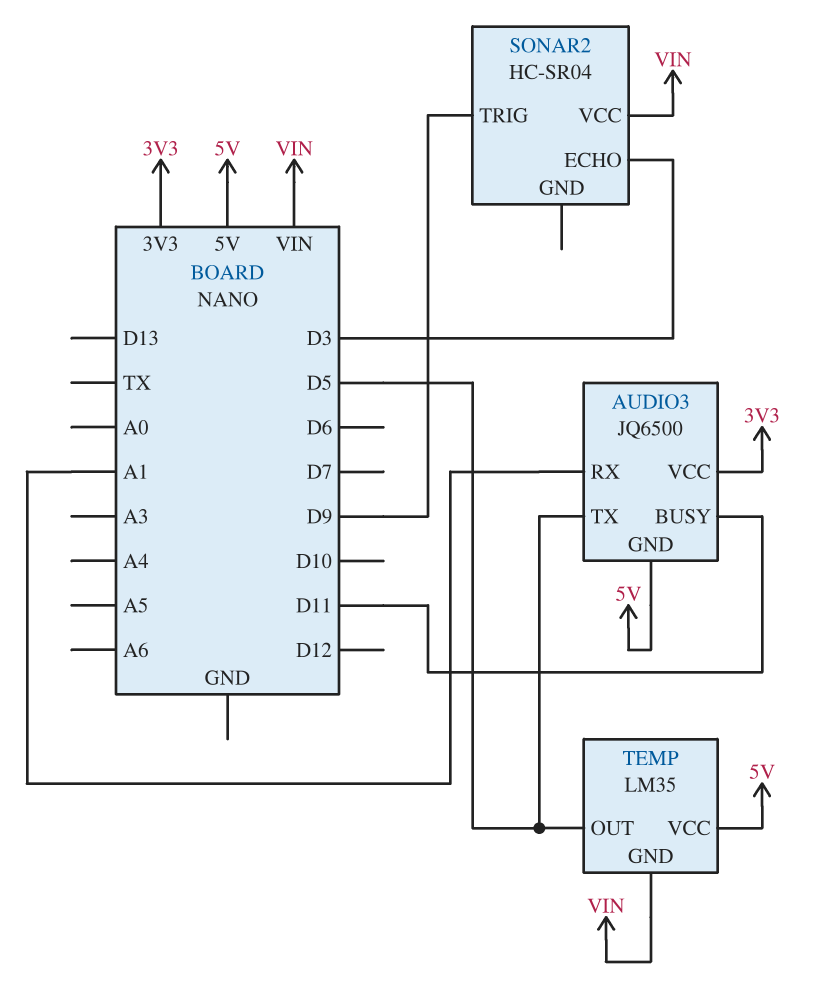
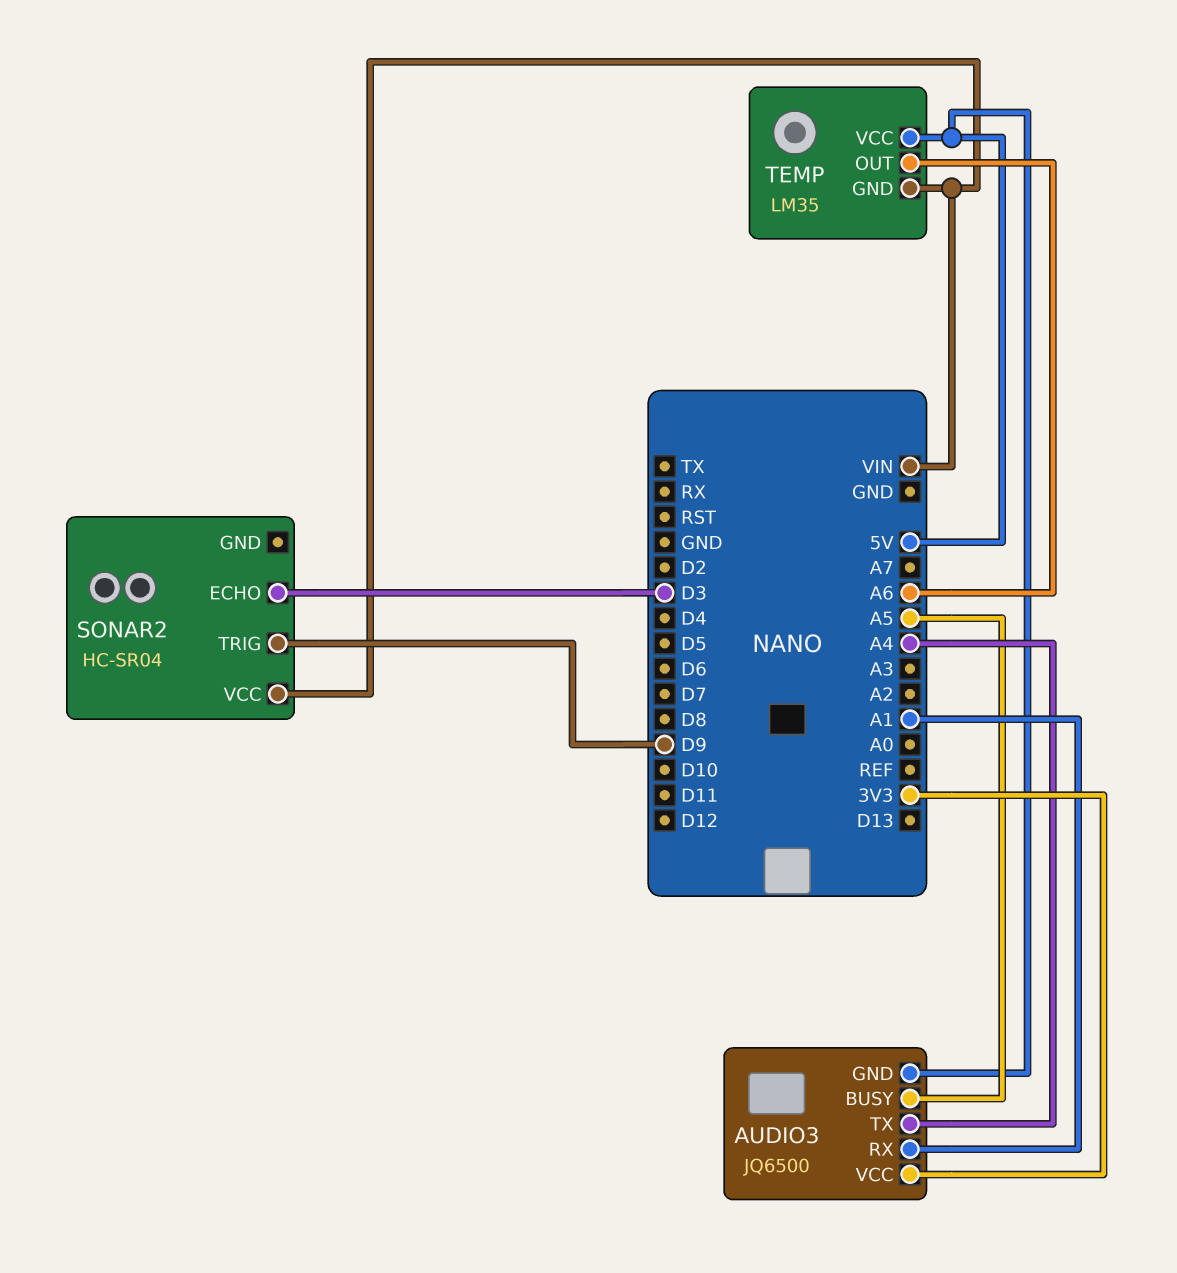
AUDIO3 pin BUSY: D11 -> A5
AUDIO3 pin TX: D5 -> A4
TEMP pin OUT: D5 -> A6

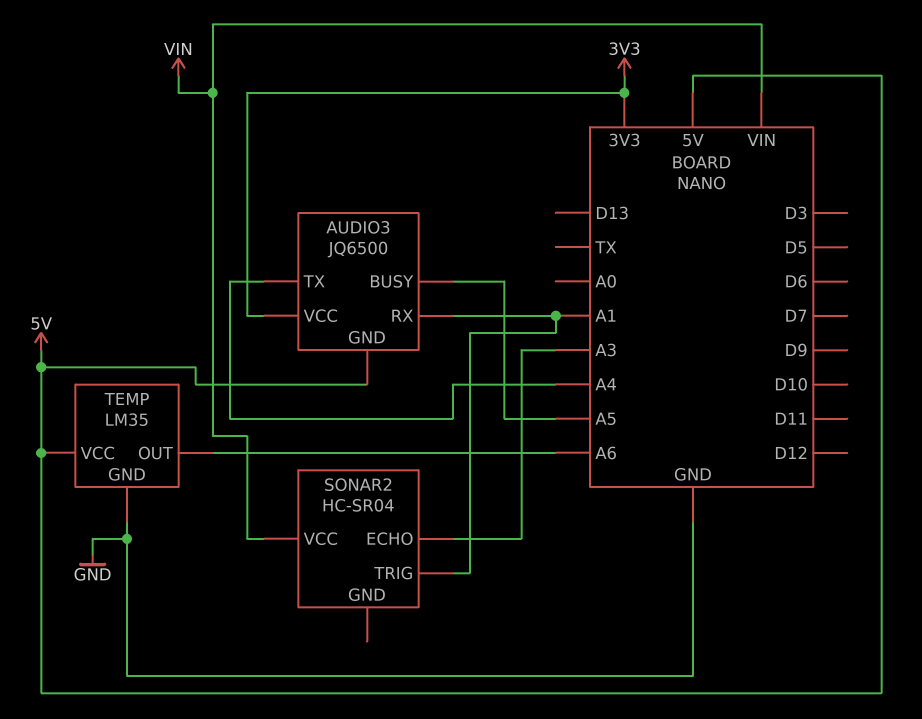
SONAR2 pin ECHO: D3 -> A3
SONAR2 pin TRIG: D9 -> A1
TEMP pin GND: VIN -> GND

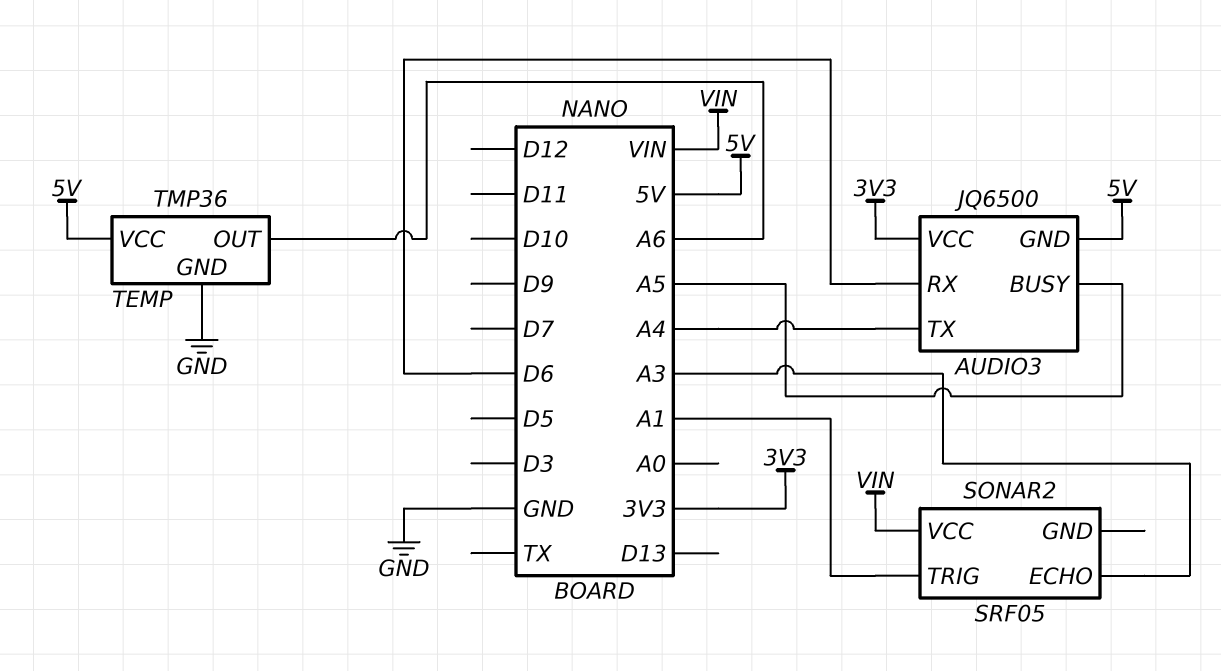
AUDIO3 pin RX: A1 -> D6
SONAR2: HC-SR04 -> SRF05
TEMP: LM35 -> TMP36

